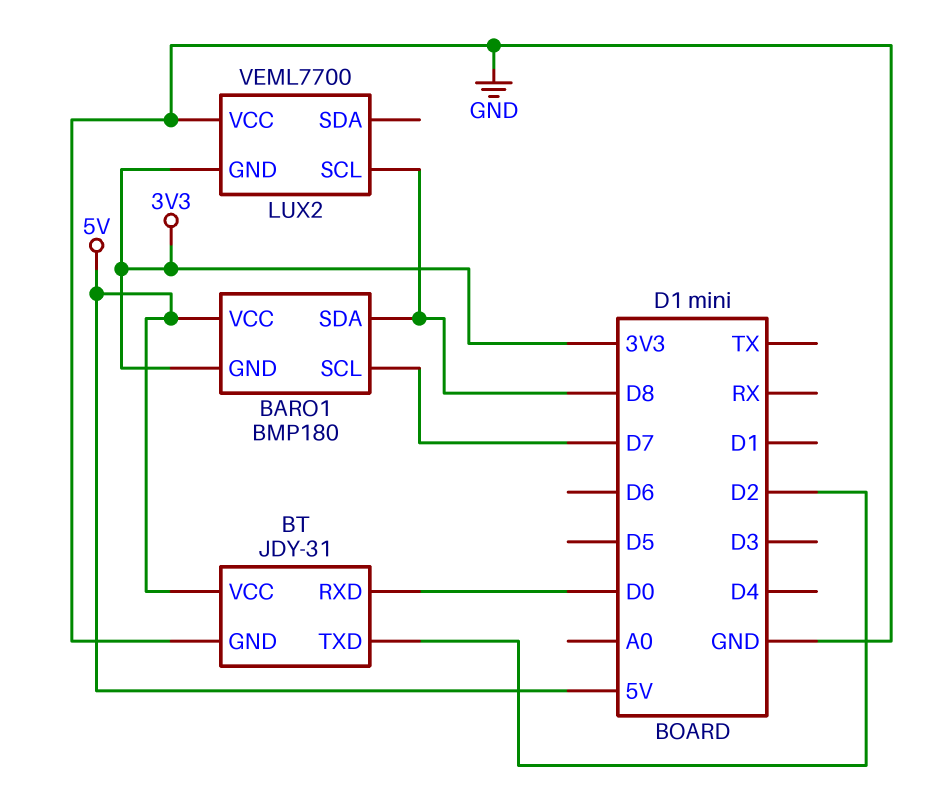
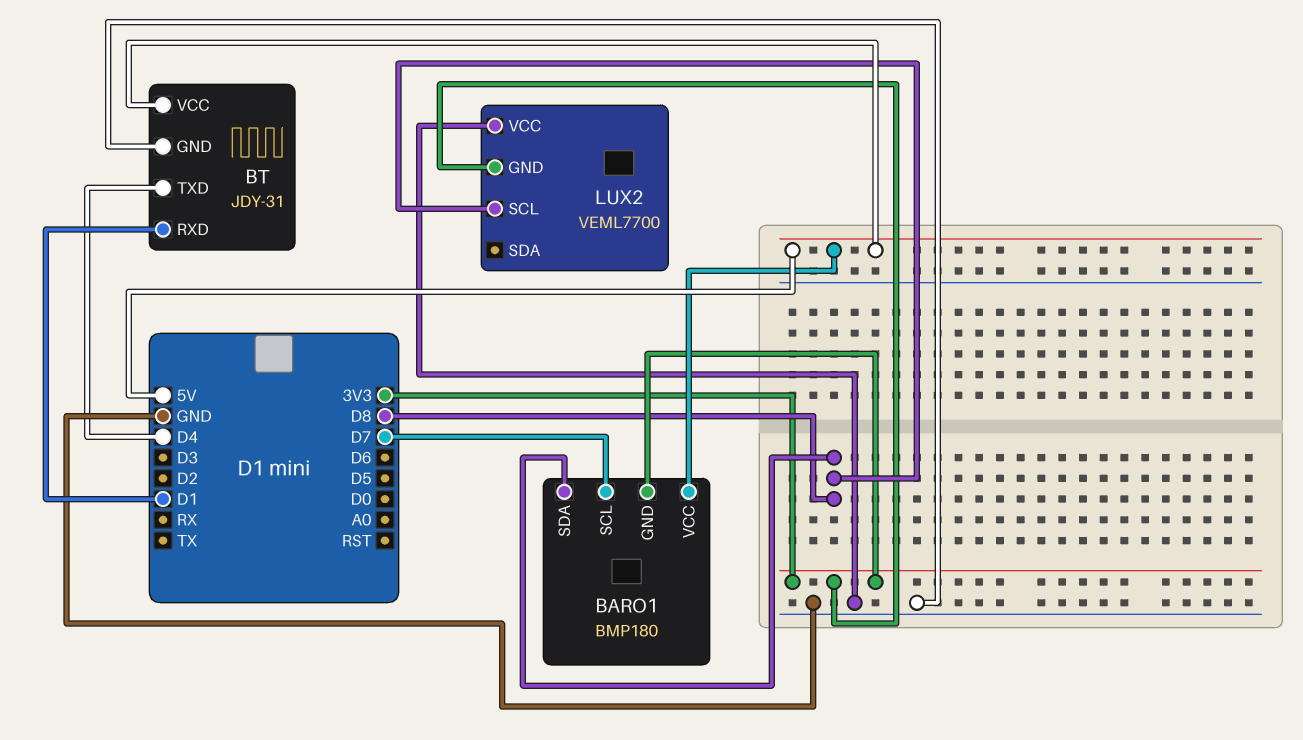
BT pin RXD: D0 -> D1
BT pin TXD: D2 -> D4

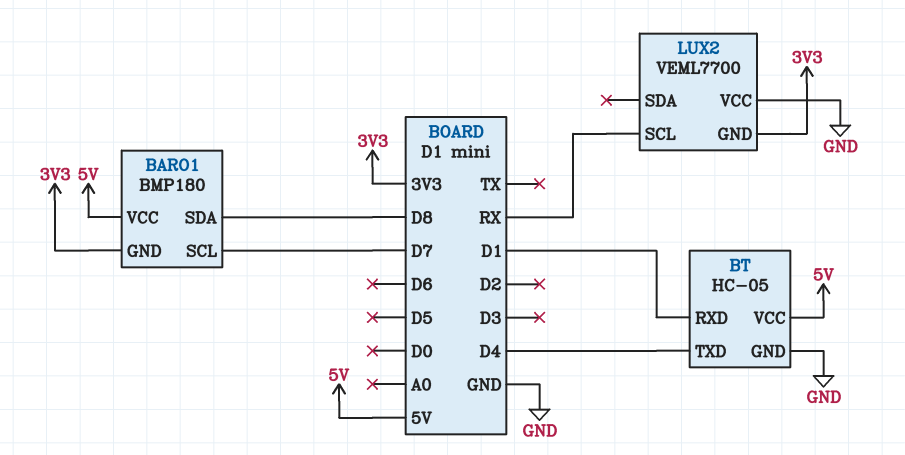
BT: JDY-31 -> HC-05
LUX2 pin SCL: D8 -> RX

